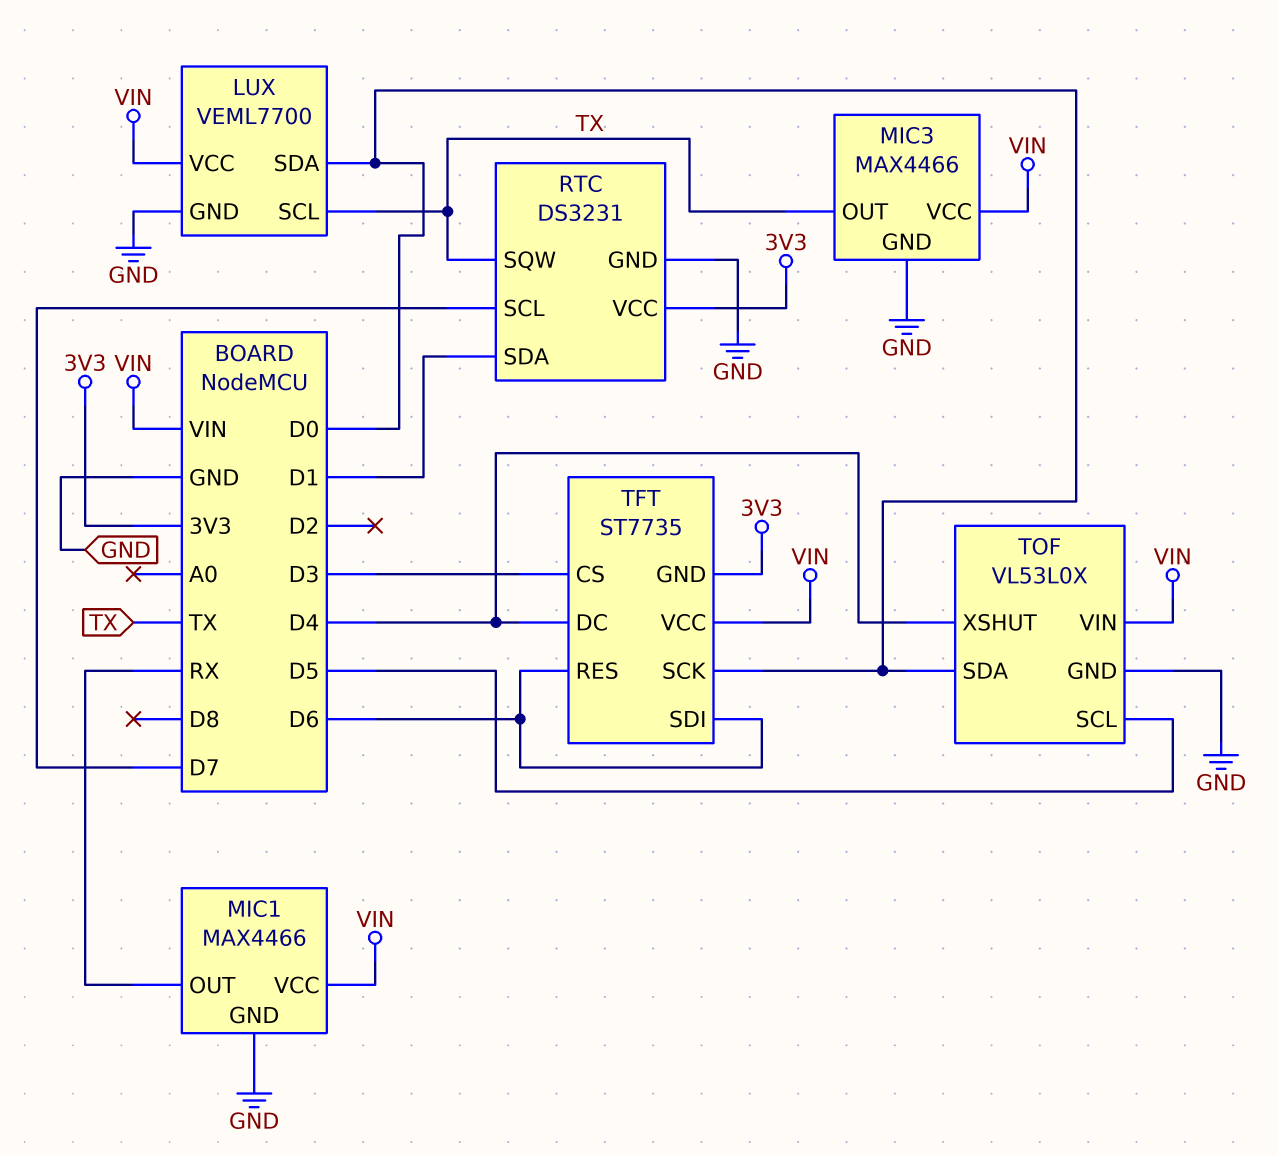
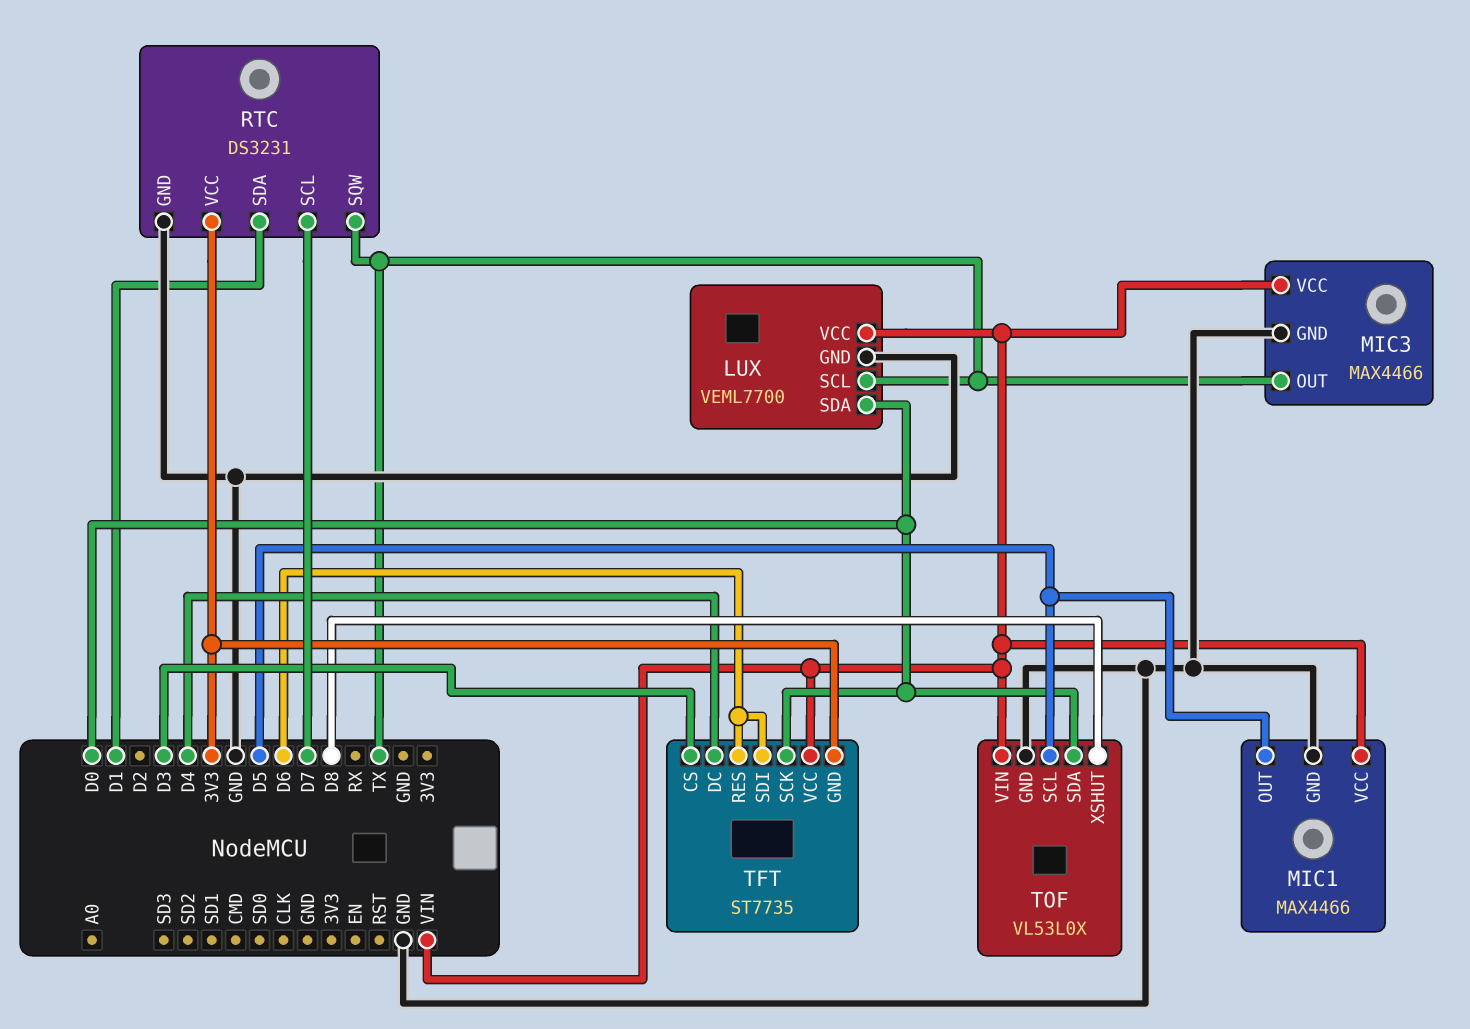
MIC1 pin OUT: RX -> D5
TOF pin XSHUT: D4 -> D8

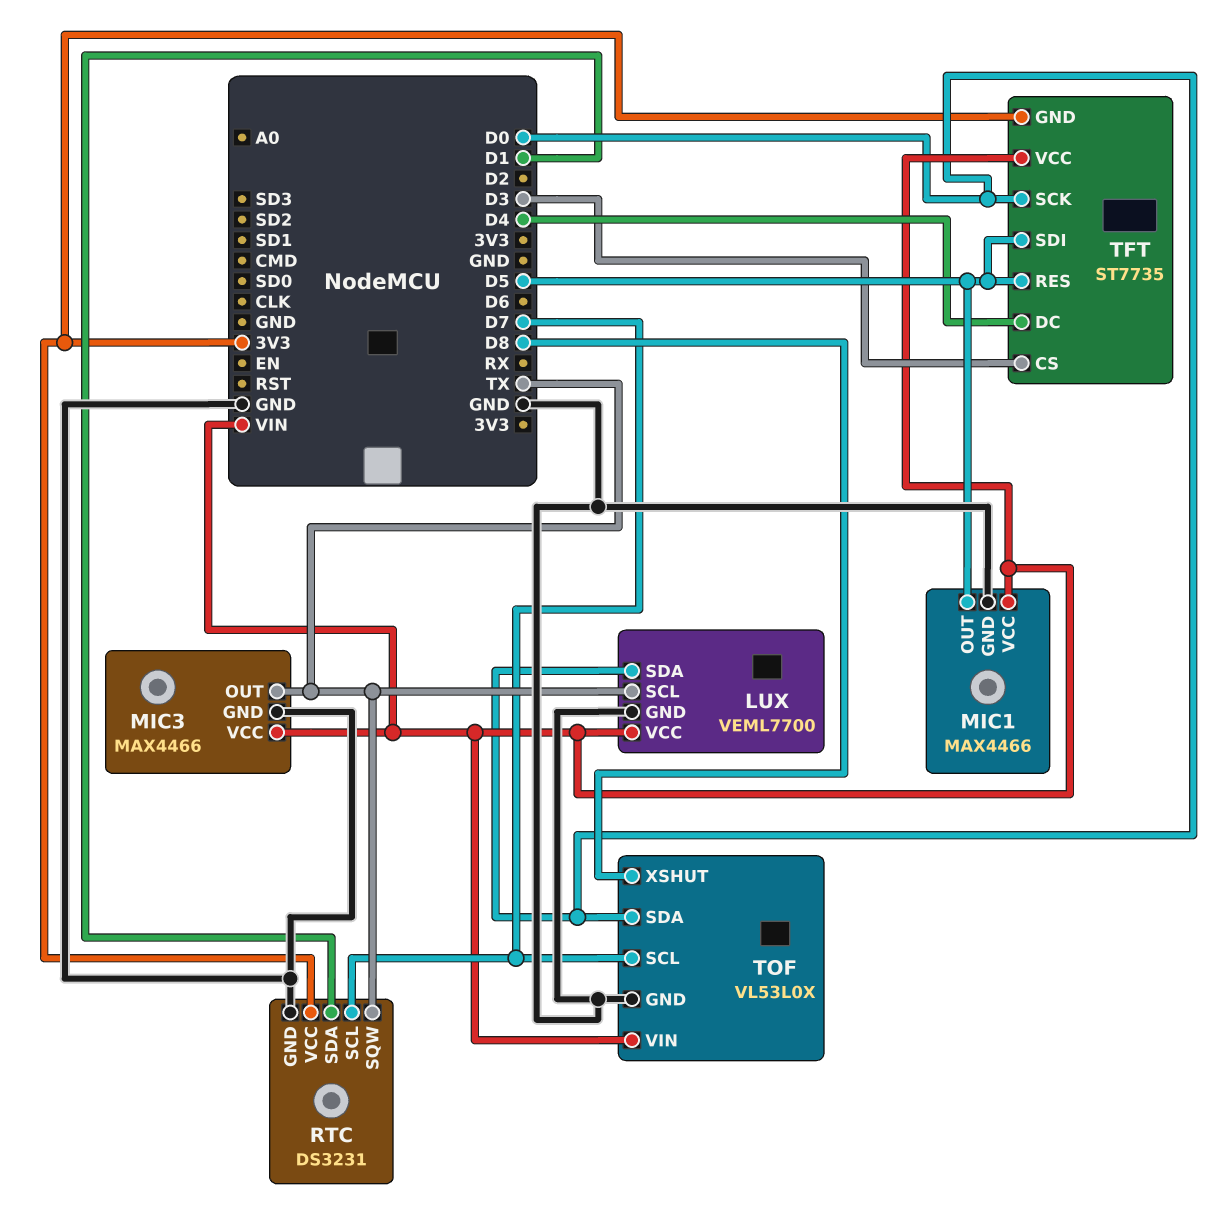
TFT pin RES: D6 -> D5
TFT pin SDI: D6 -> D5
TOF pin SCL: D5 -> D7

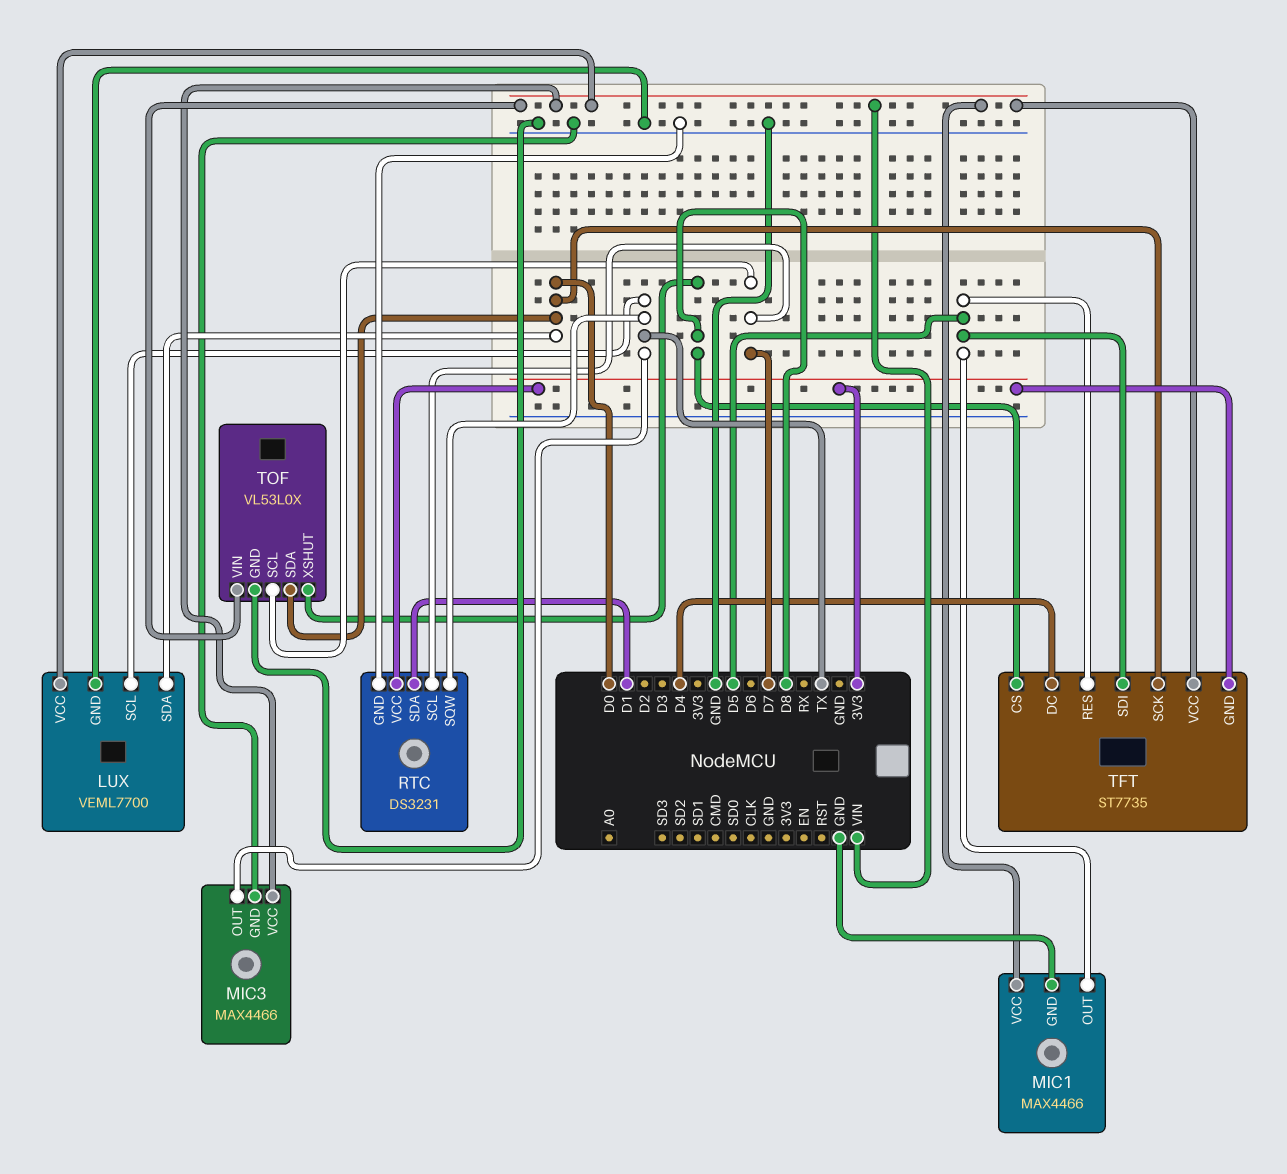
TFT pin CS: D3 -> D8

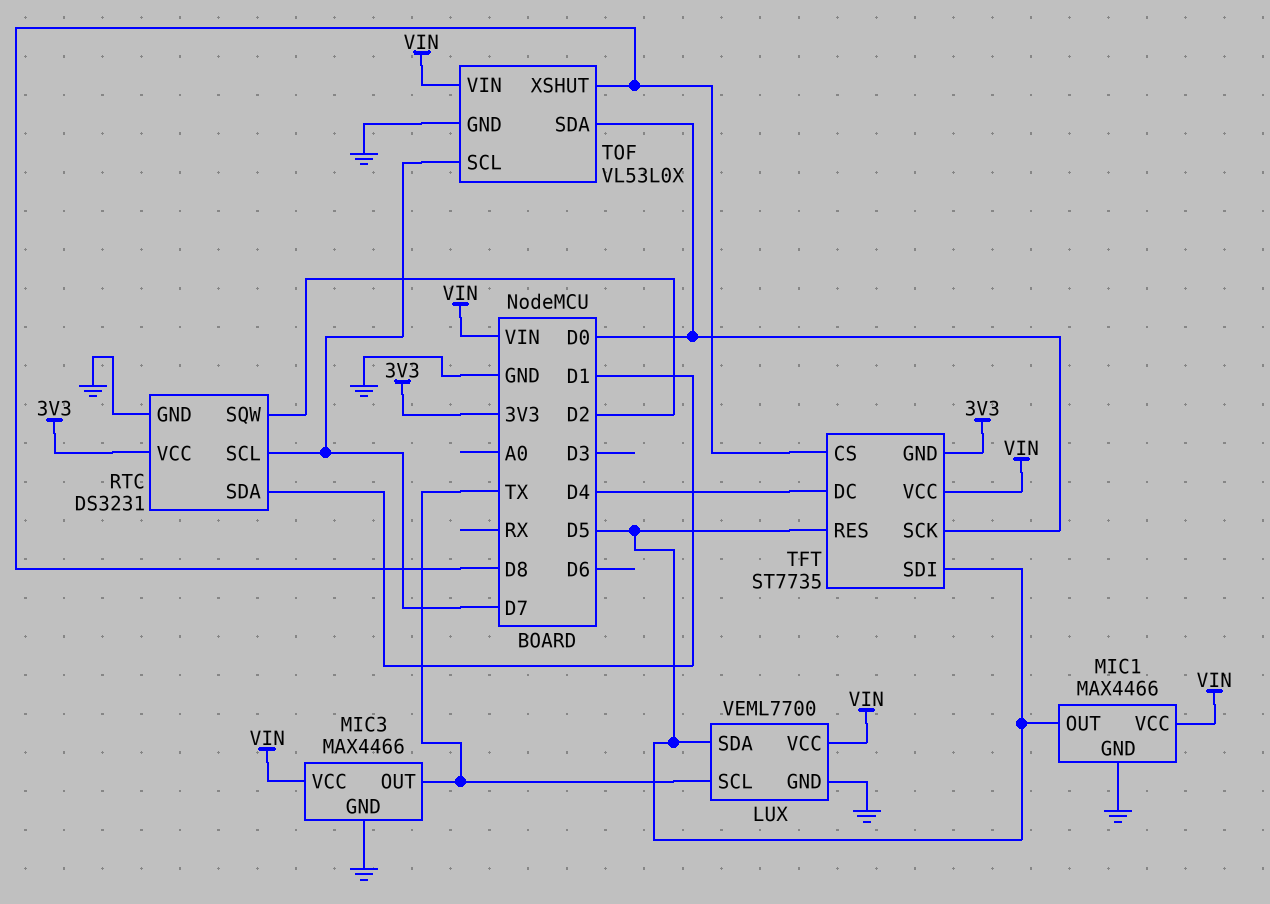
LUX pin SDA: D0 -> D5
RTC pin SQW: TX -> D2

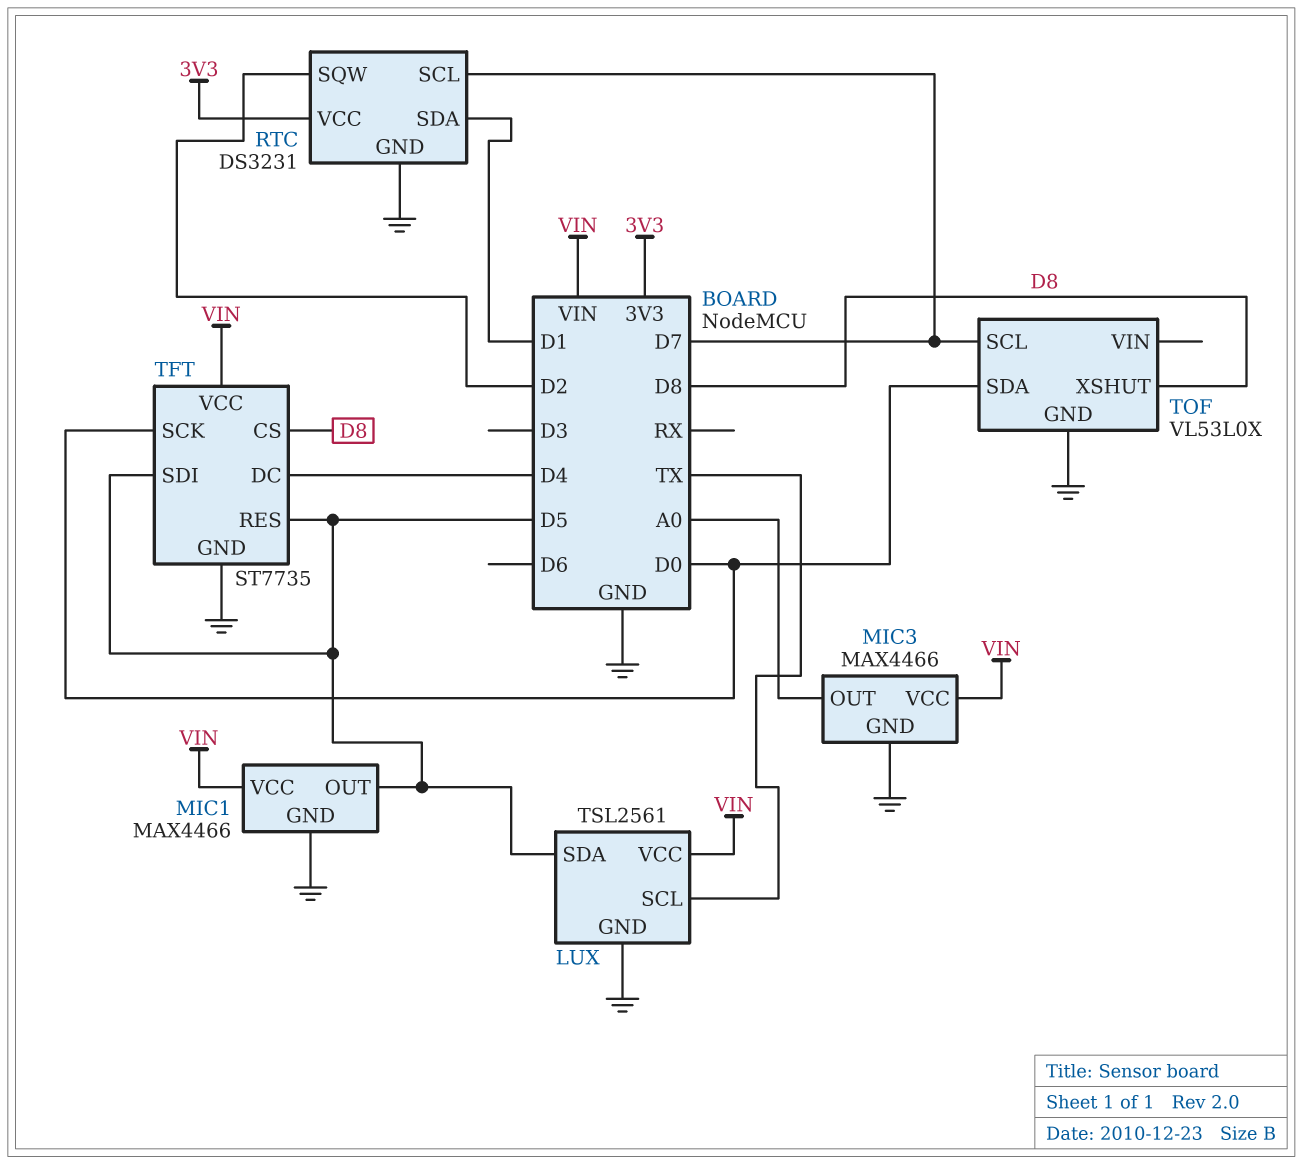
LUX: VEML7700 -> TSL2561
MIC3 pin OUT: TX -> A0
TFT pin GND: 3V3 -> GND
TOF pin VIN: VIN -> none

